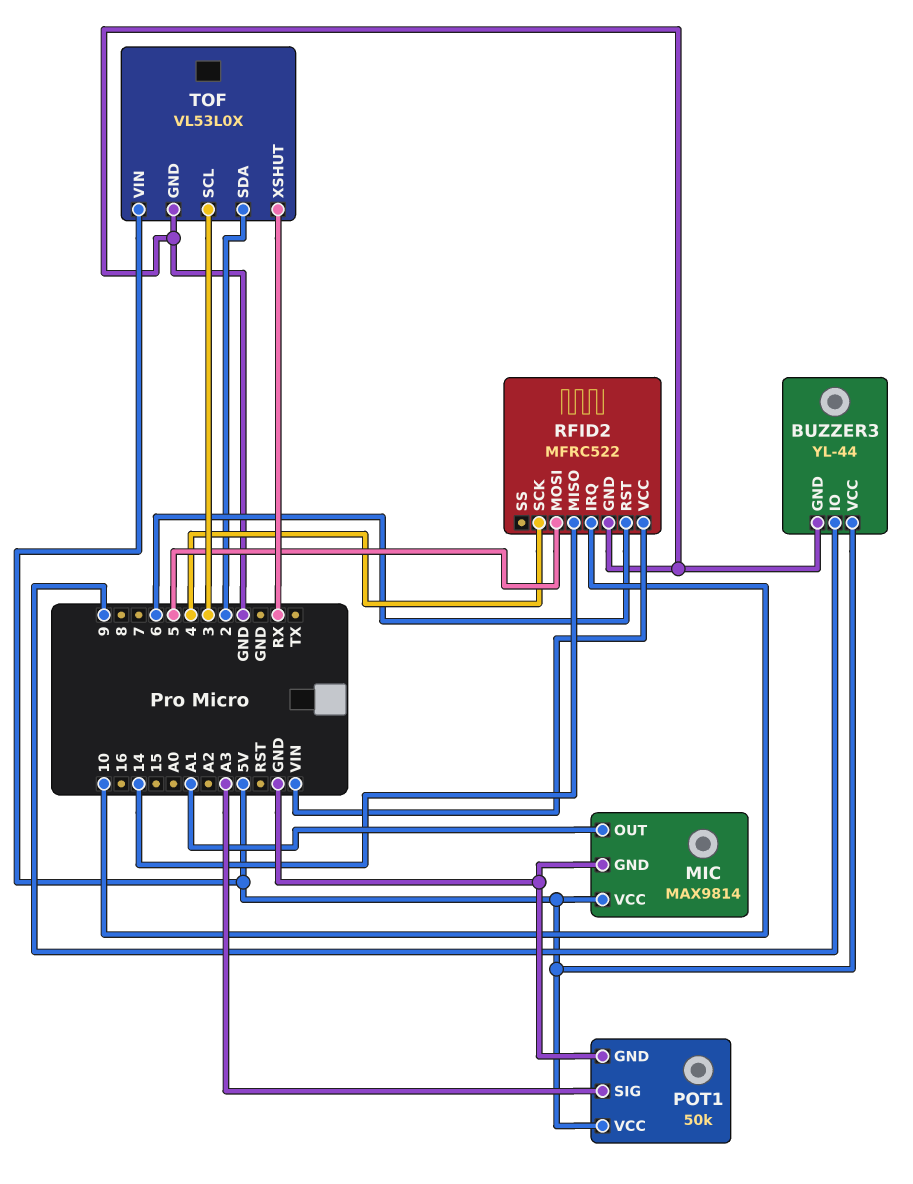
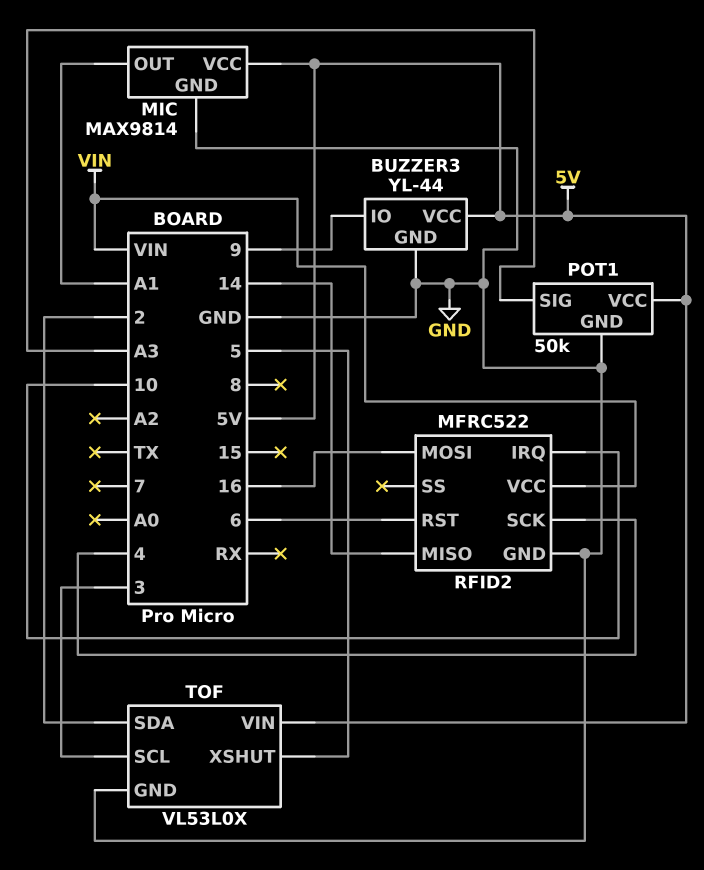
RFID2 pin MOSI: 5 -> 16
TOF pin XSHUT: RX -> 5

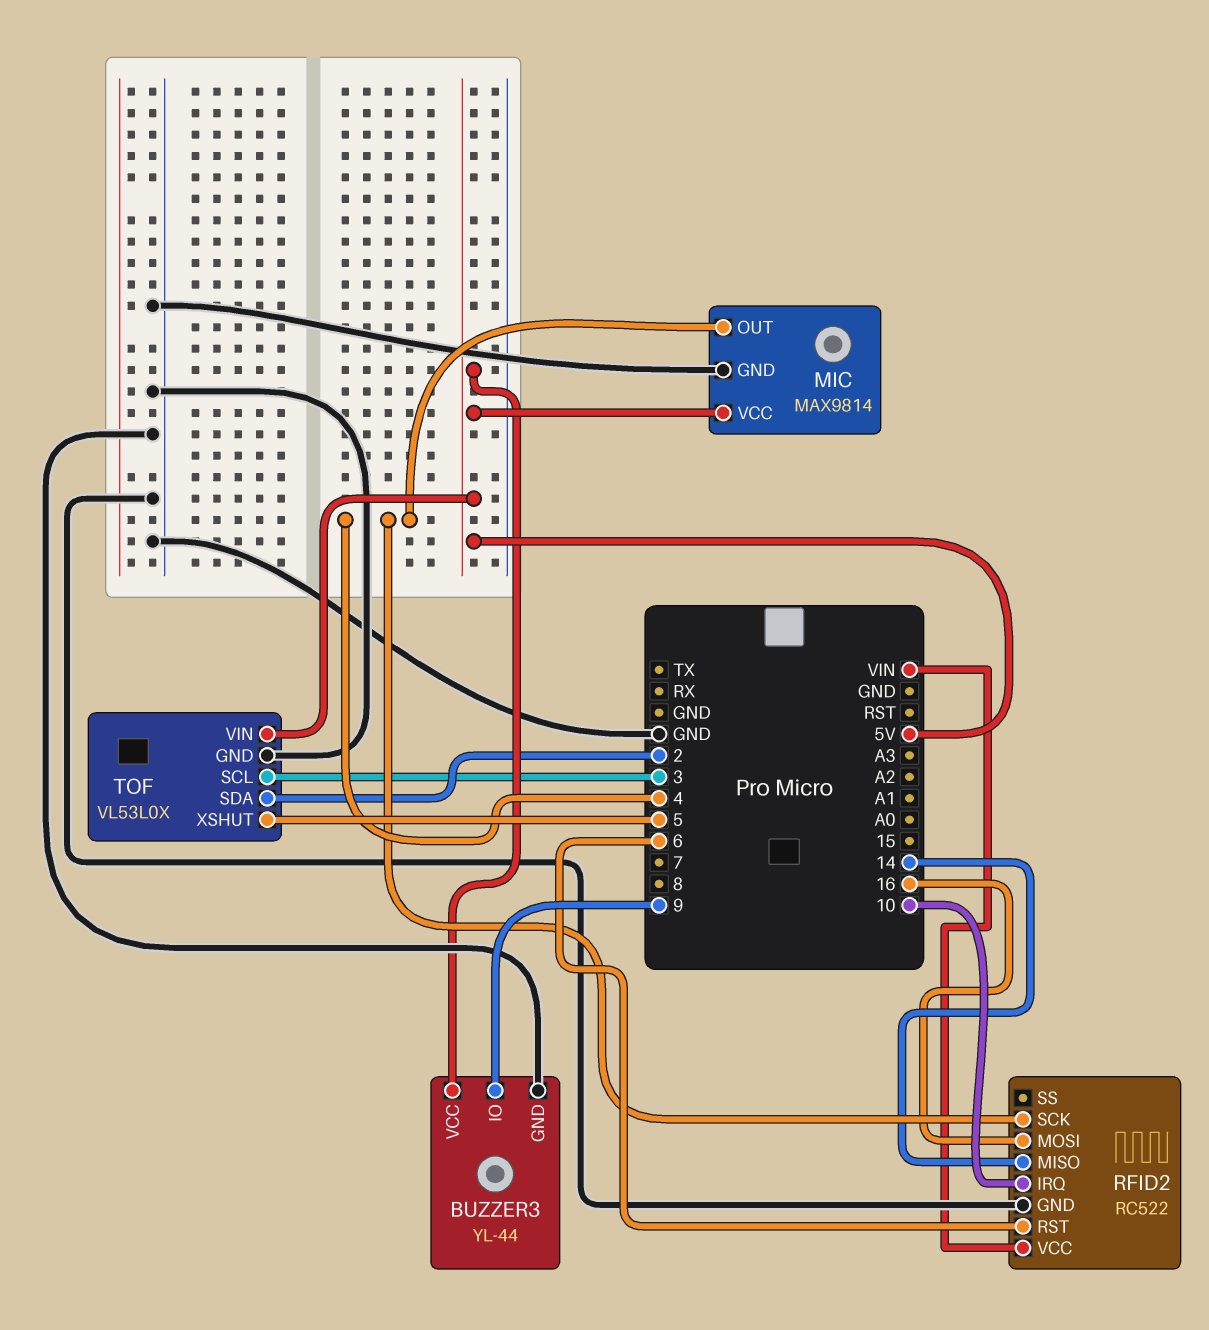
MIC pin OUT: A1 -> 4
POT1: 50k -> none
POT1 pin GND: GND -> none
POT1 pin SIG: A3 -> none
POT1 pin VCC: 5V -> none
RFID2: MFRC522 -> RC522

